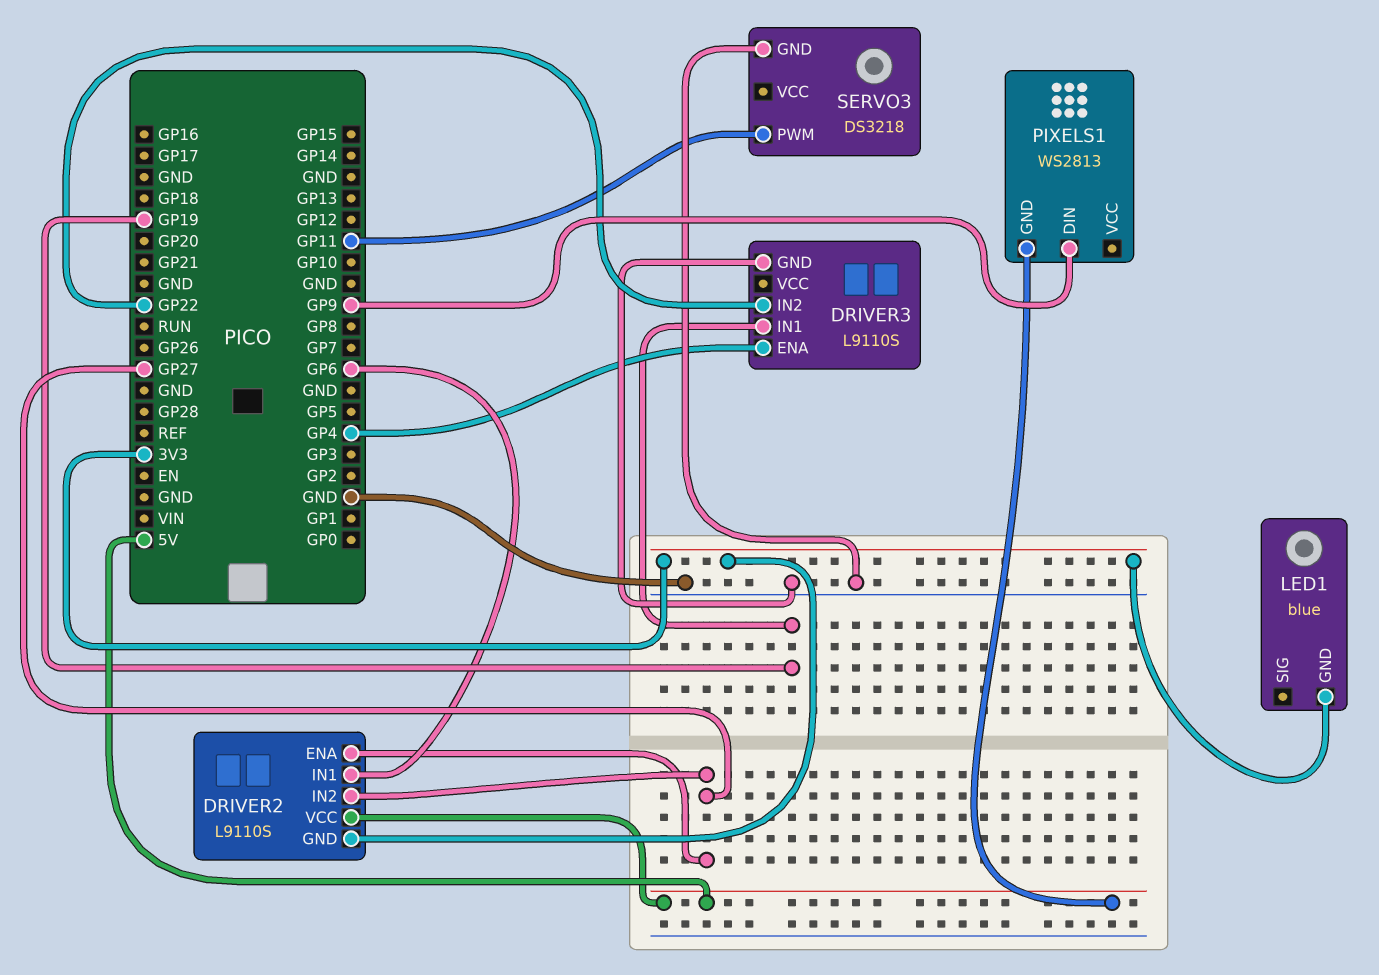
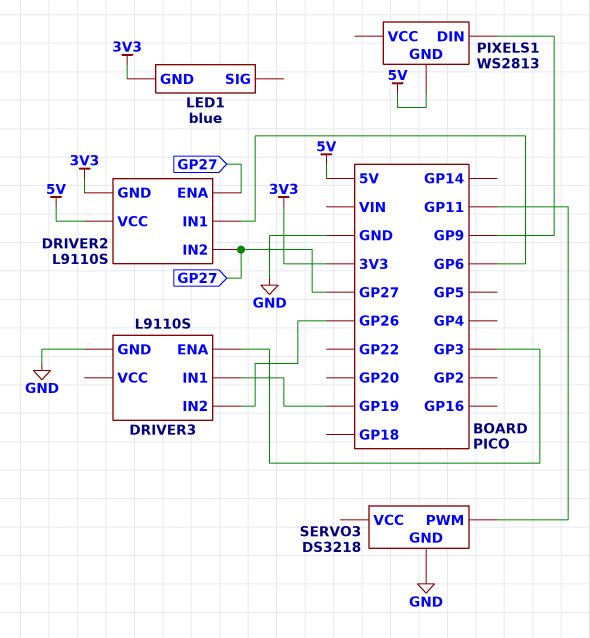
DRIVER3 pin ENA: GP4 -> GP3
DRIVER3 pin IN2: GP22 -> GP26

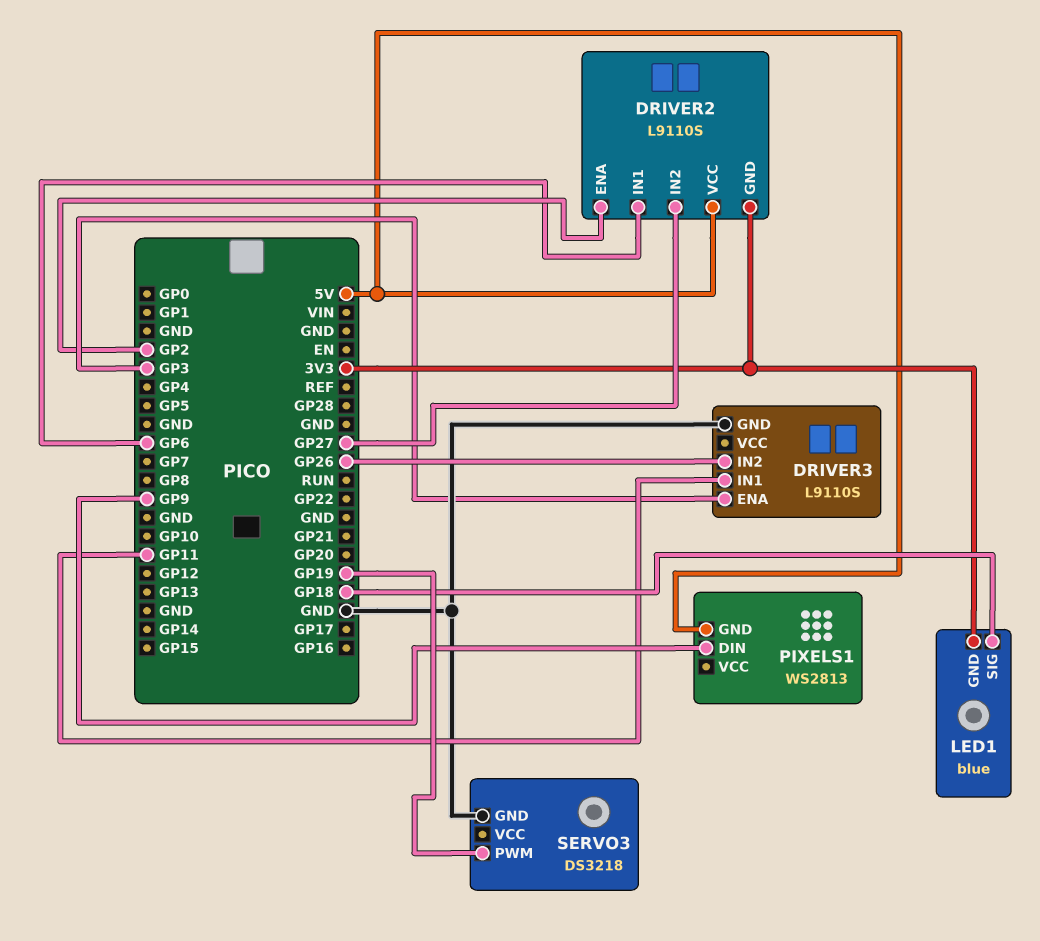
DRIVER2 pin ENA: GP27 -> GP2
DRIVER3 pin IN1: GP19 -> GP11
LED1 pin SIG: none -> GP18
SERVO3 pin PWM: GP11 -> GP19

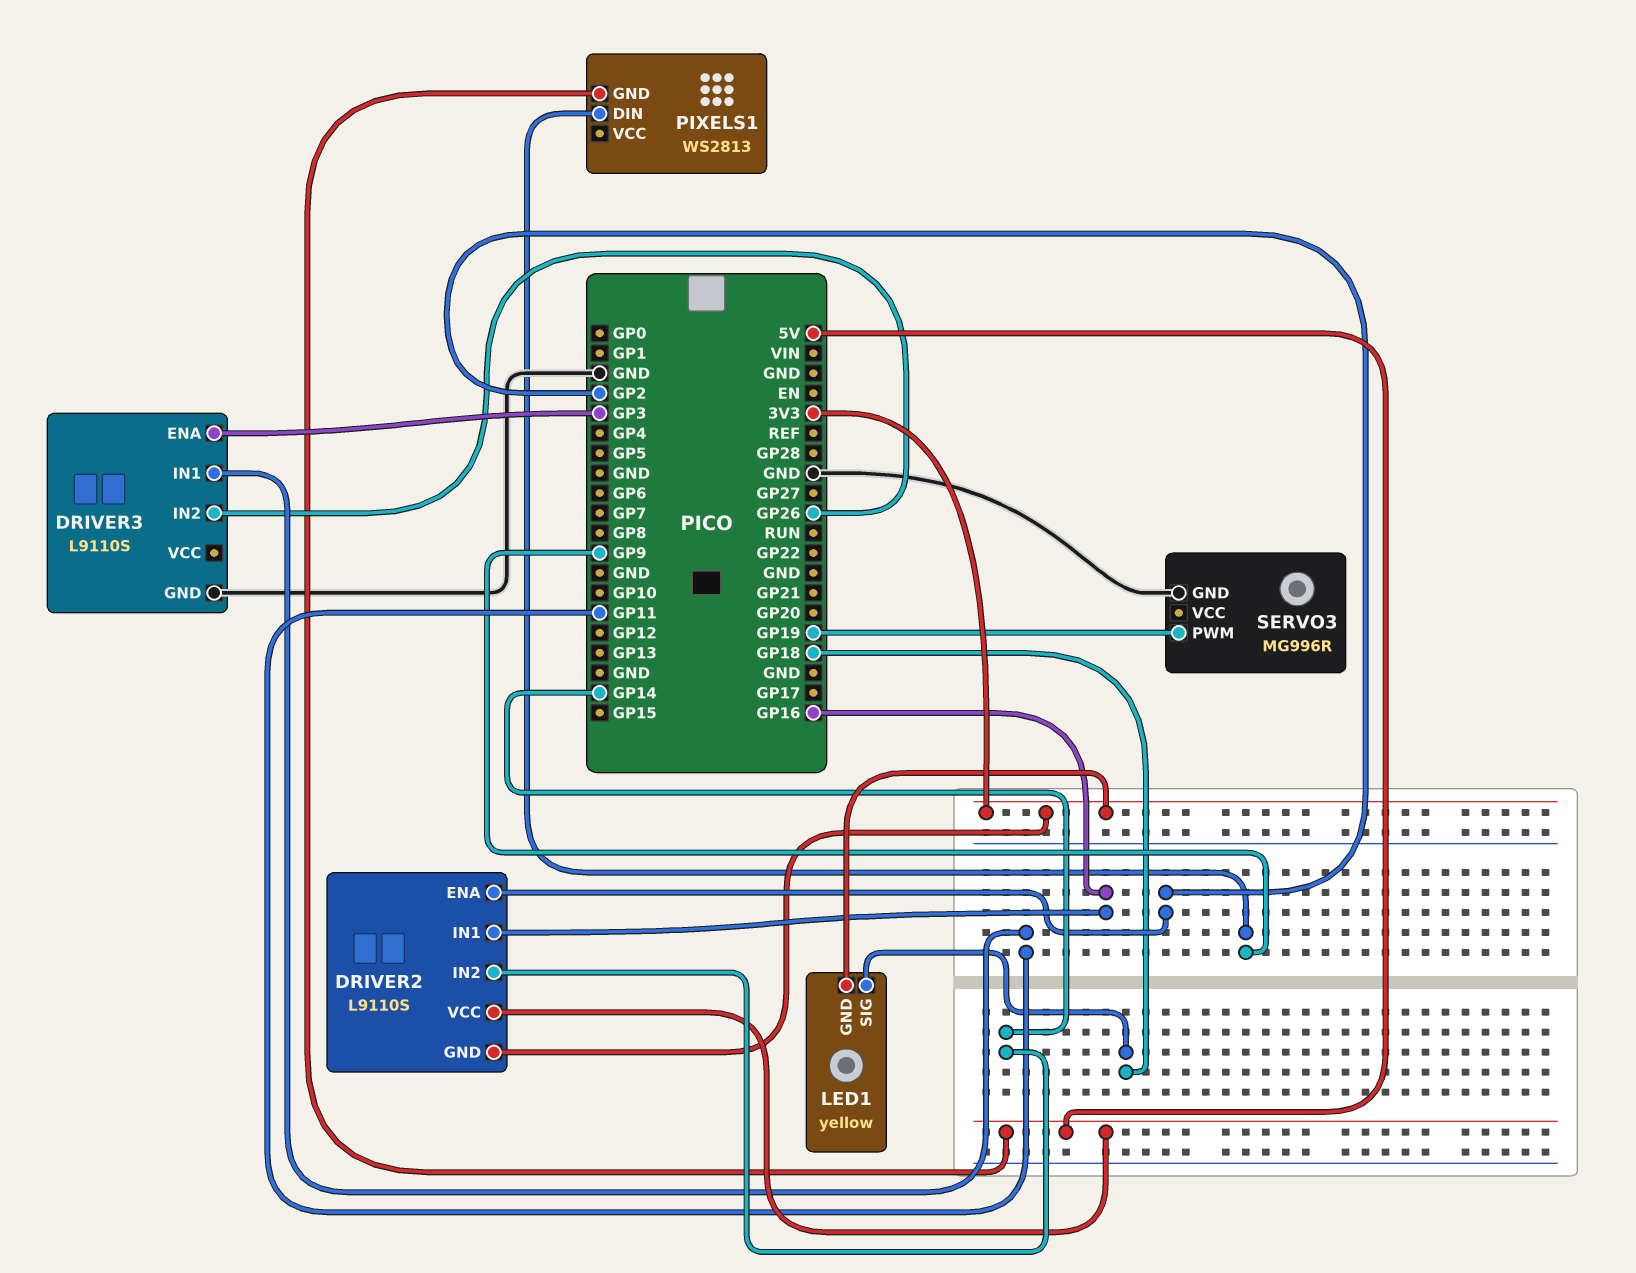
DRIVER2 pin IN1: GP6 -> GP16
DRIVER2 pin IN2: GP27 -> GP14
LED1: blue -> yellow
SERVO3: DS3218 -> MG996R

